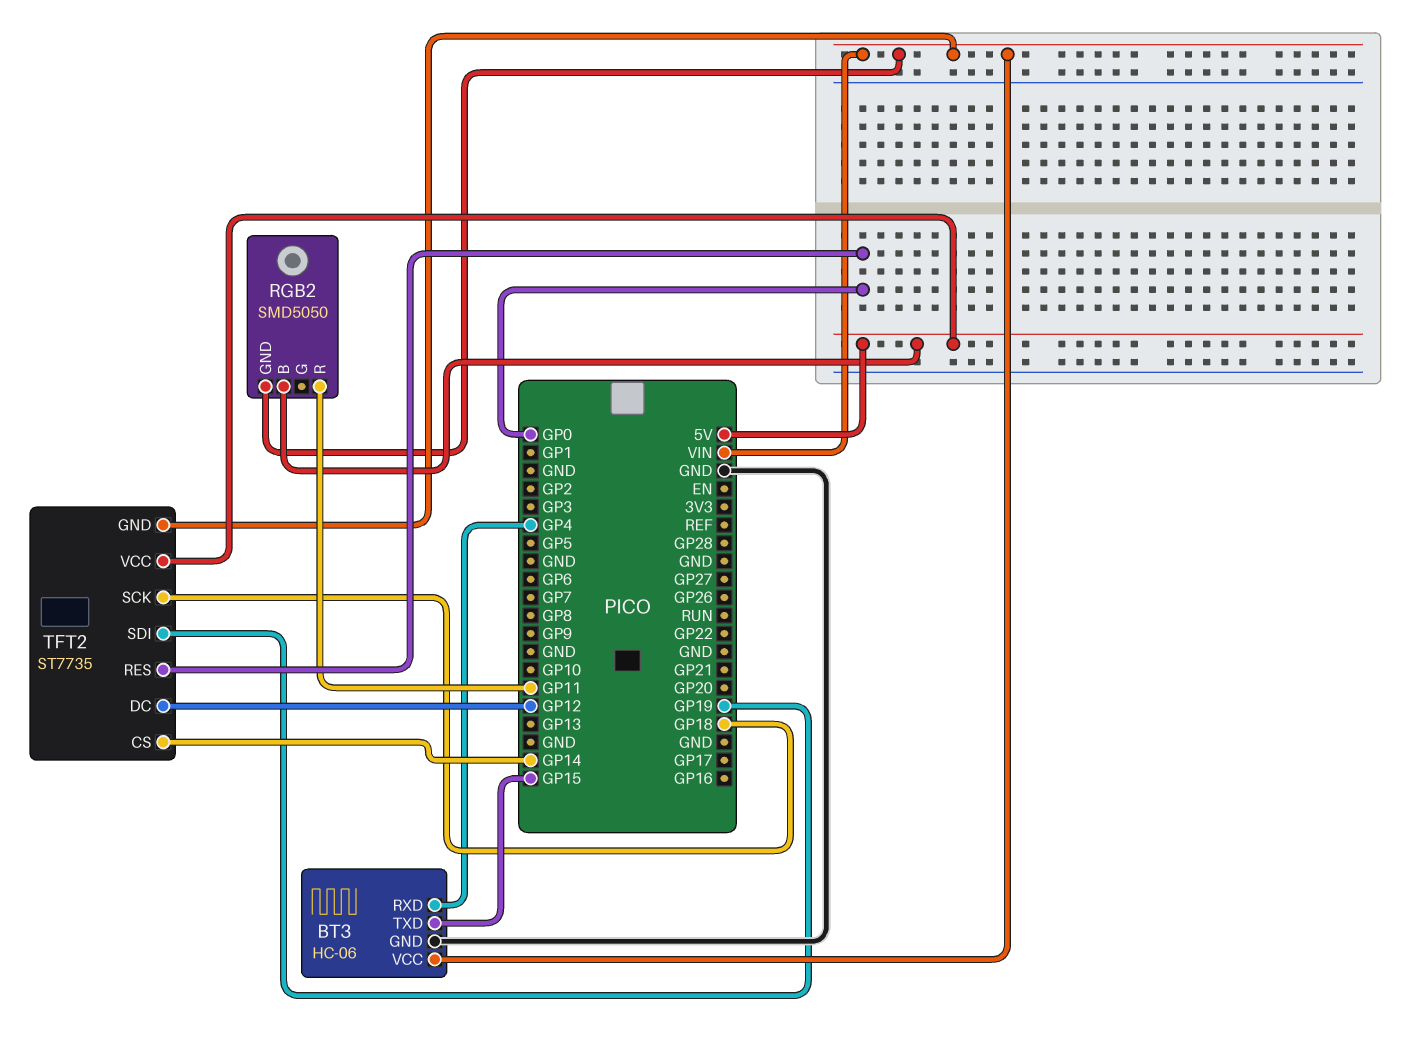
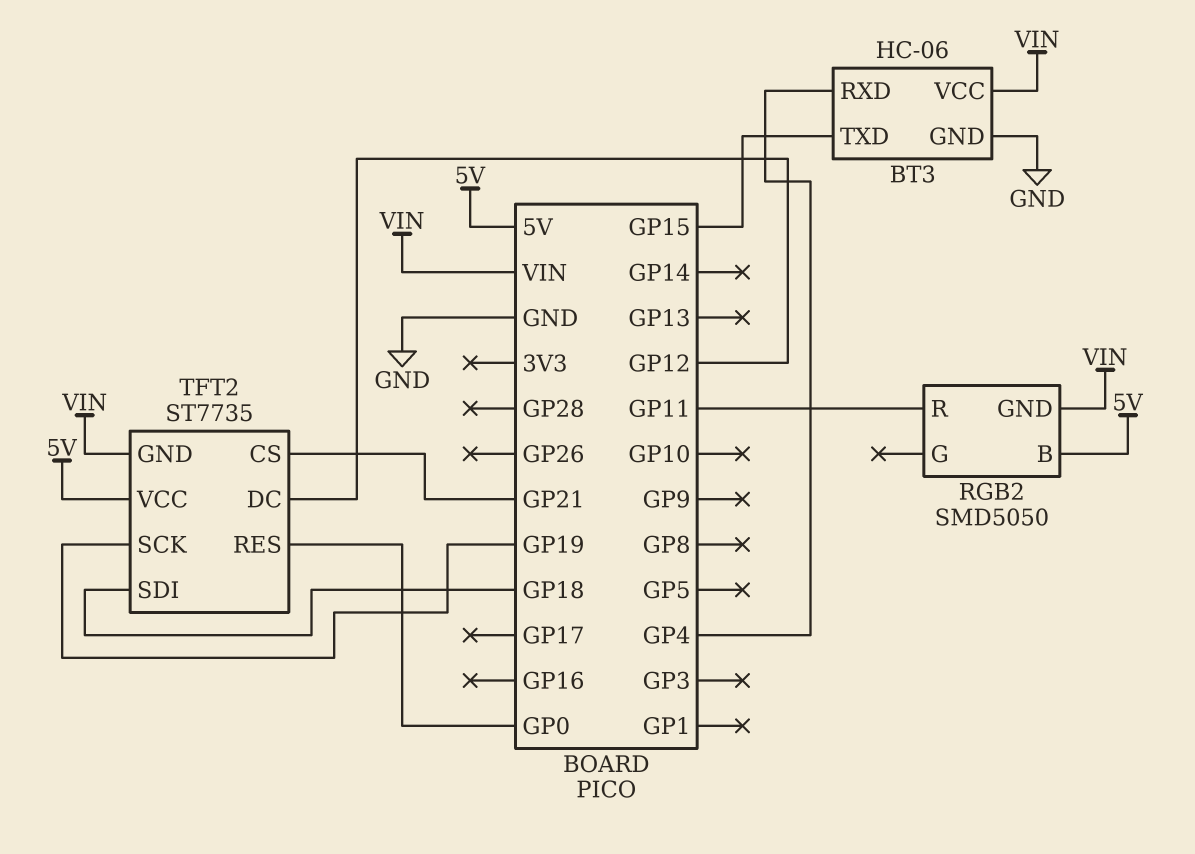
TFT2 pin CS: GP14 -> GP21
TFT2 pin SCK: GP18 -> GP19
TFT2 pin SDI: GP19 -> GP18

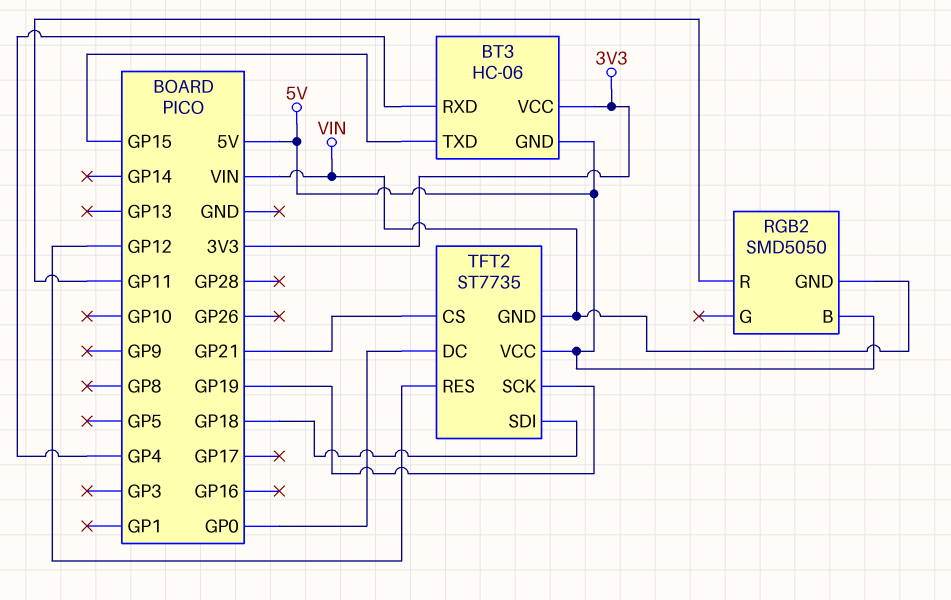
BT3 pin GND: GND -> 5V
BT3 pin VCC: VIN -> 3V3
TFT2 pin DC: GP12 -> GP0
TFT2 pin RES: GP0 -> GP12

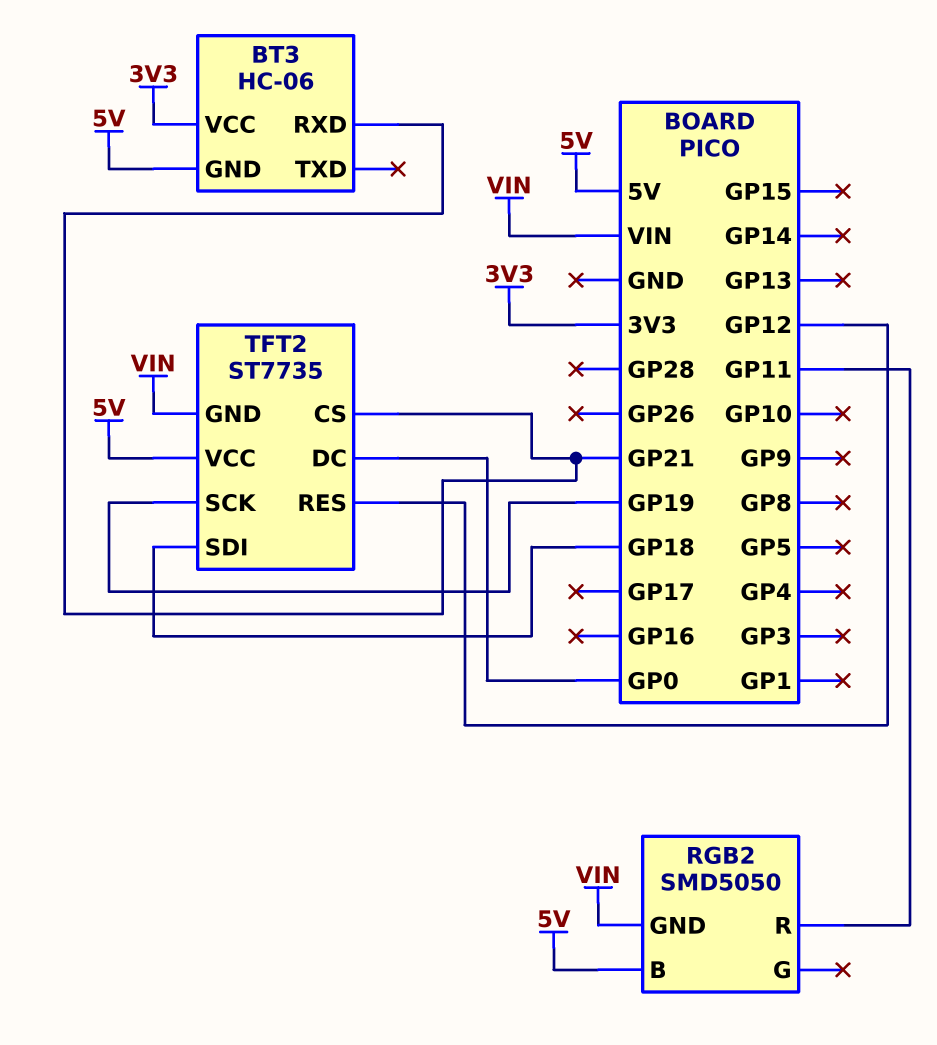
BT3 pin RXD: GP4 -> GP21
BT3 pin TXD: GP15 -> none

